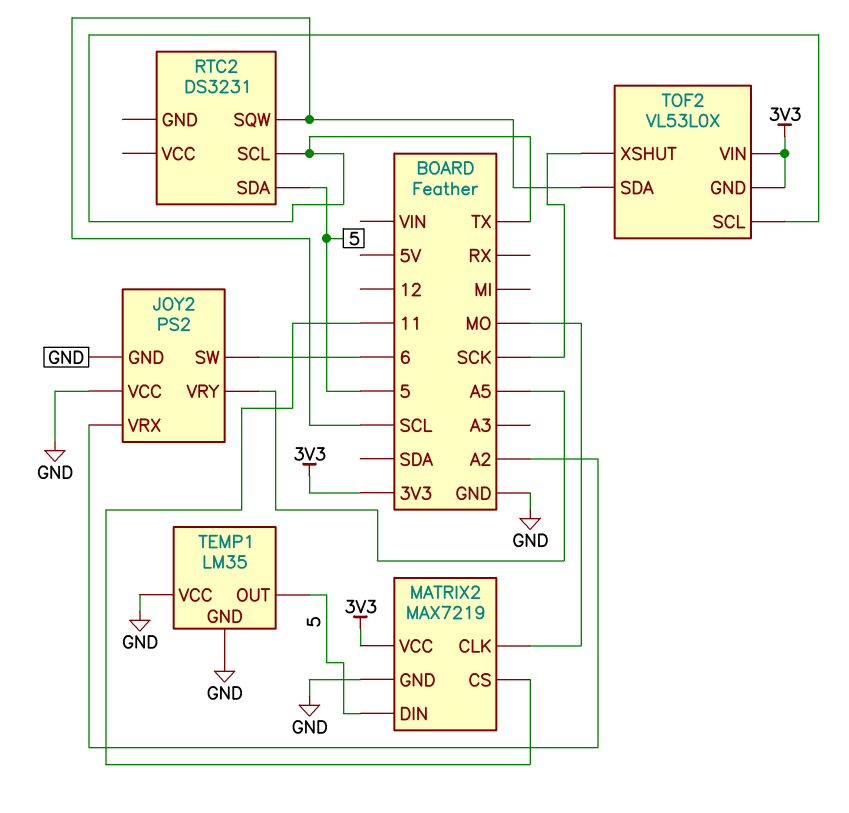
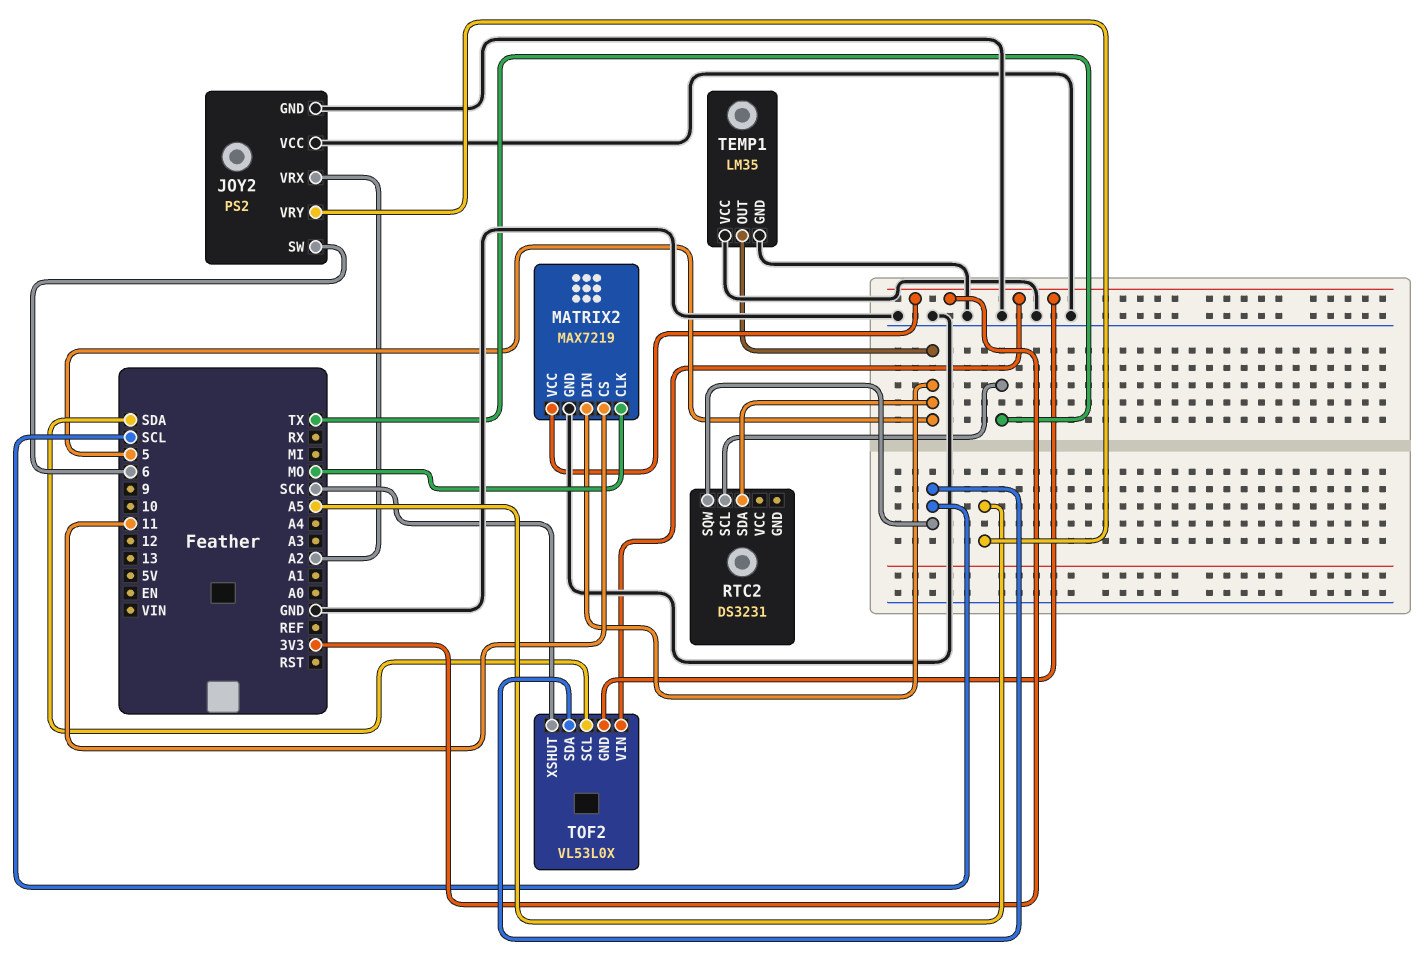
TOF2 pin SCL: TX -> SDA

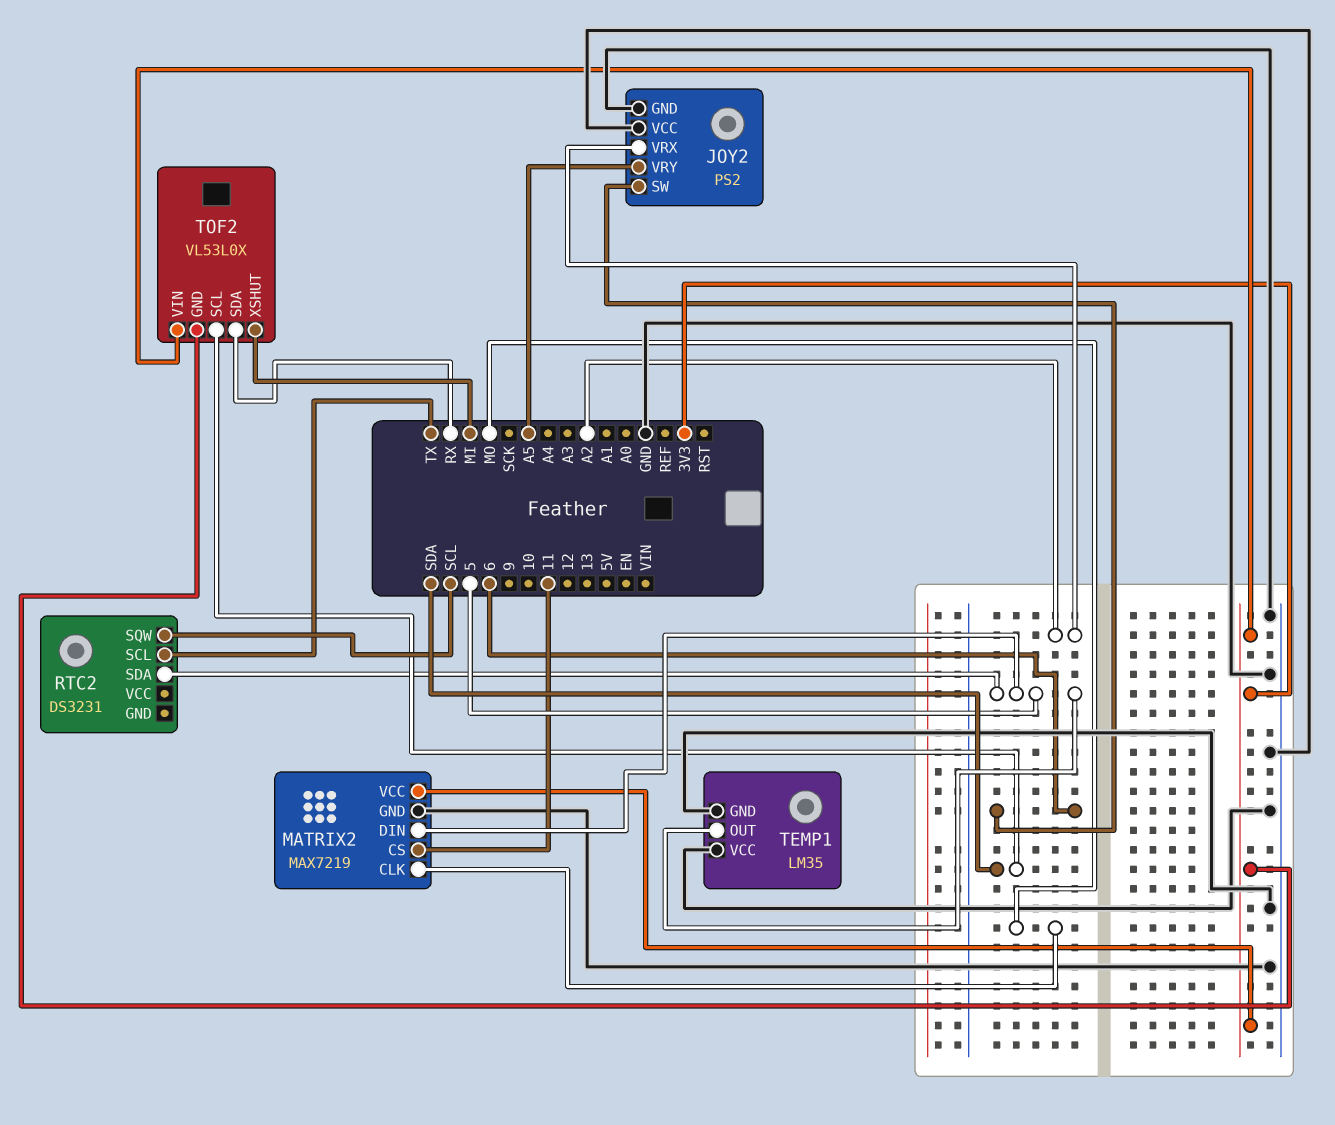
TOF2 pin SDA: SCL -> RX
TOF2 pin XSHUT: SCK -> MI

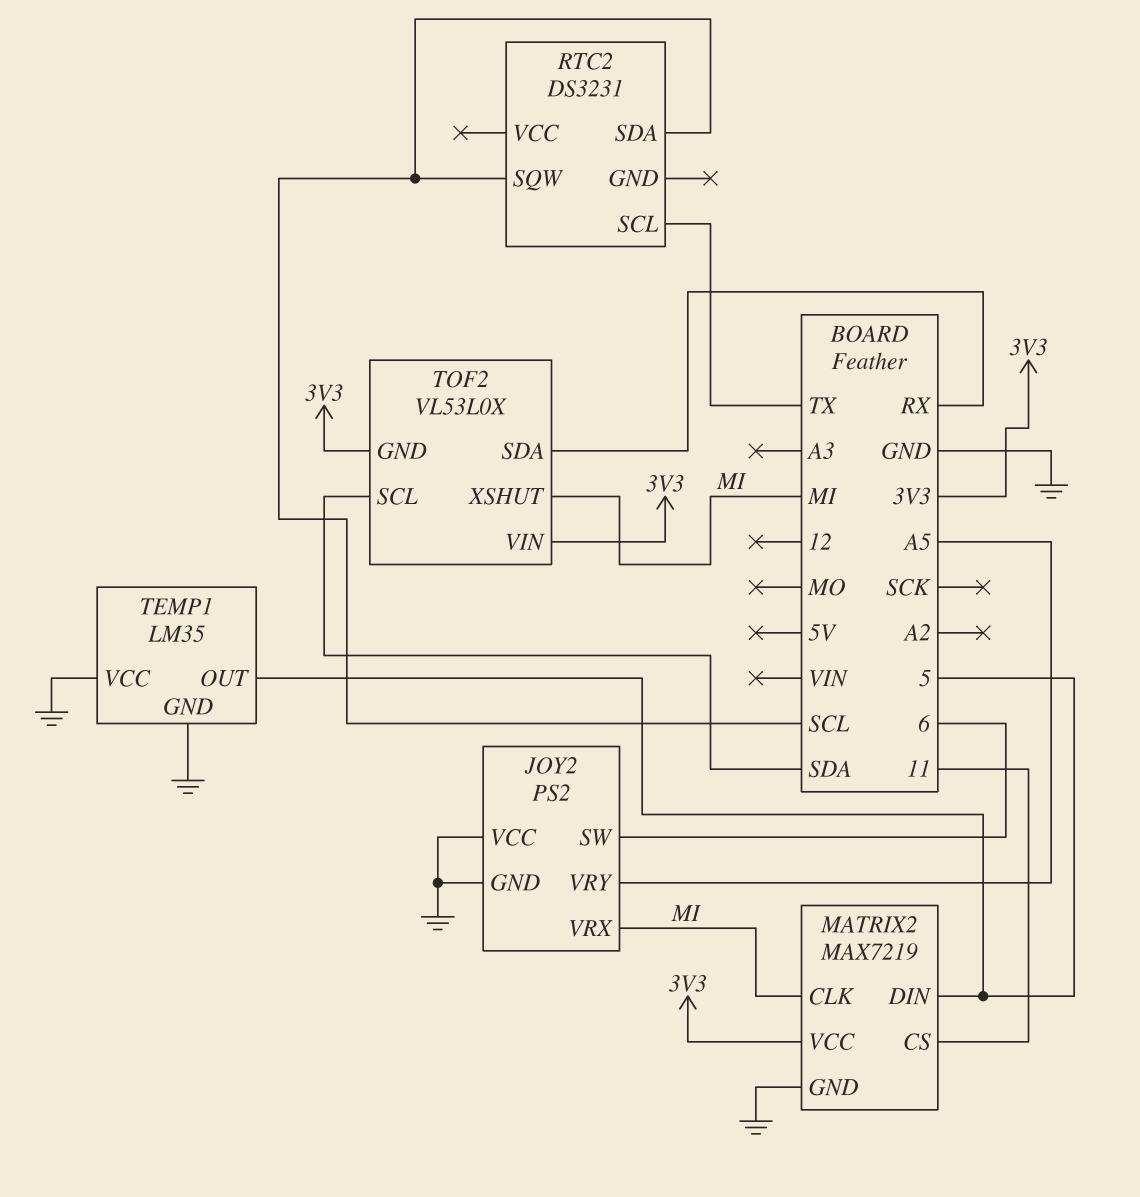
JOY2 pin VRX: A2 -> MI
MATRIX2 pin CLK: MO -> MI
RTC2 pin SDA: 5 -> SCL

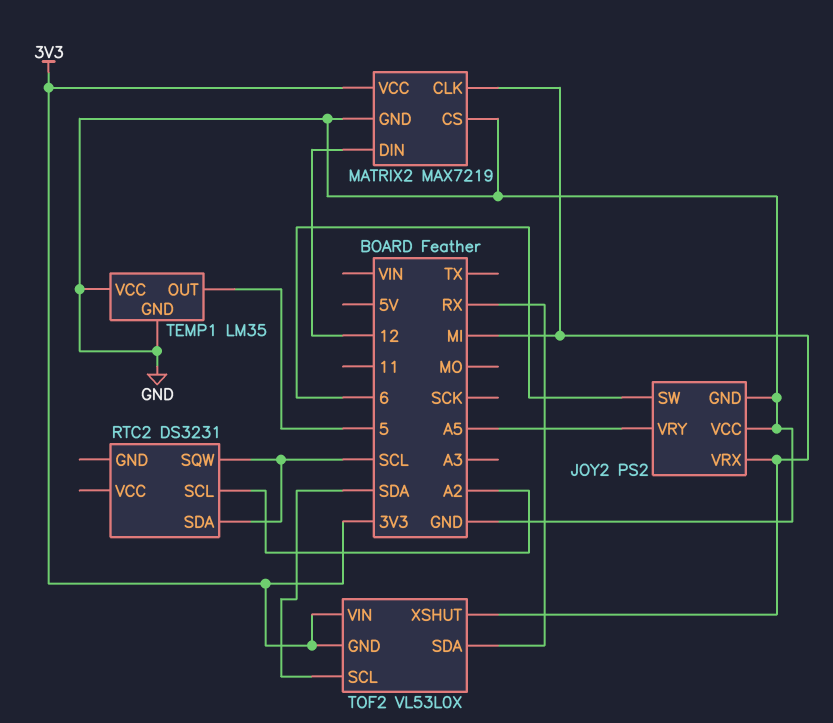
MATRIX2 pin CS: 11 -> GND
MATRIX2 pin DIN: 5 -> 12
RTC2 pin SCL: TX -> A2

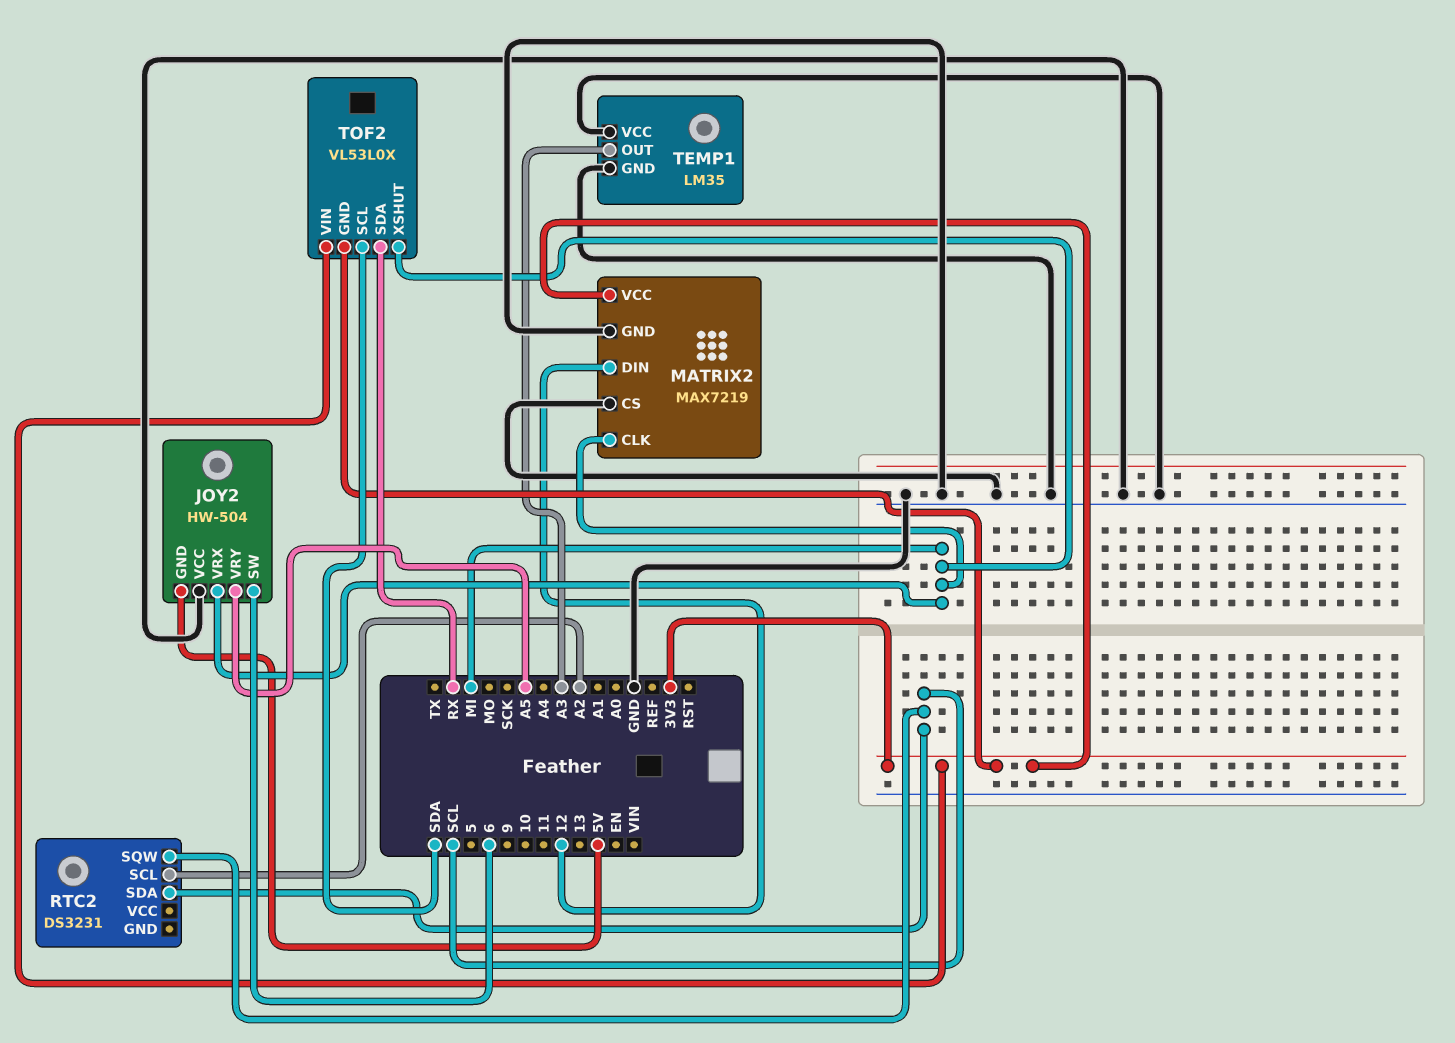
JOY2: PS2 -> HW-504
JOY2 pin GND: GND -> 5V
TEMP1 pin OUT: 5 -> A3

